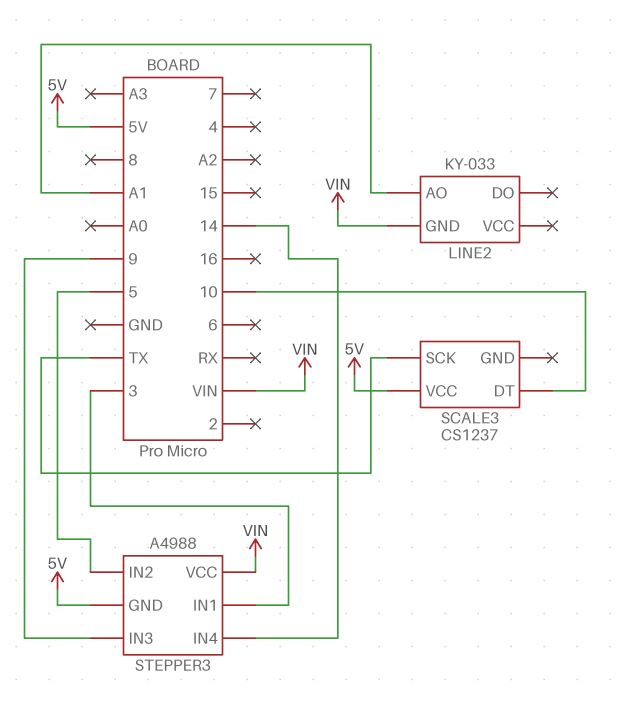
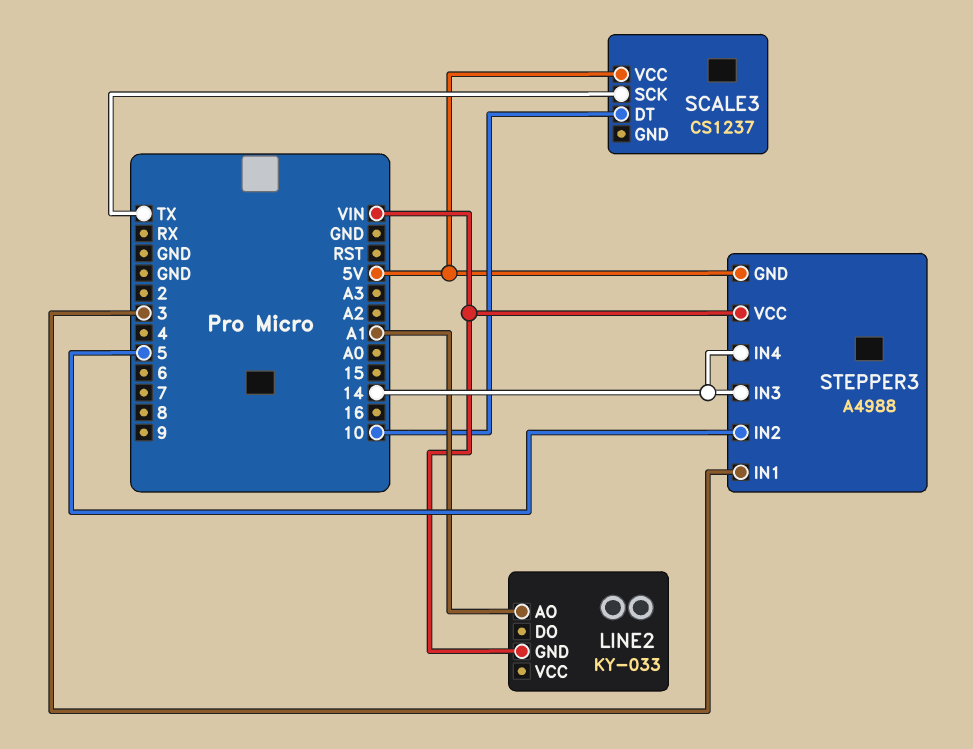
STEPPER3 pin IN3: 9 -> 14

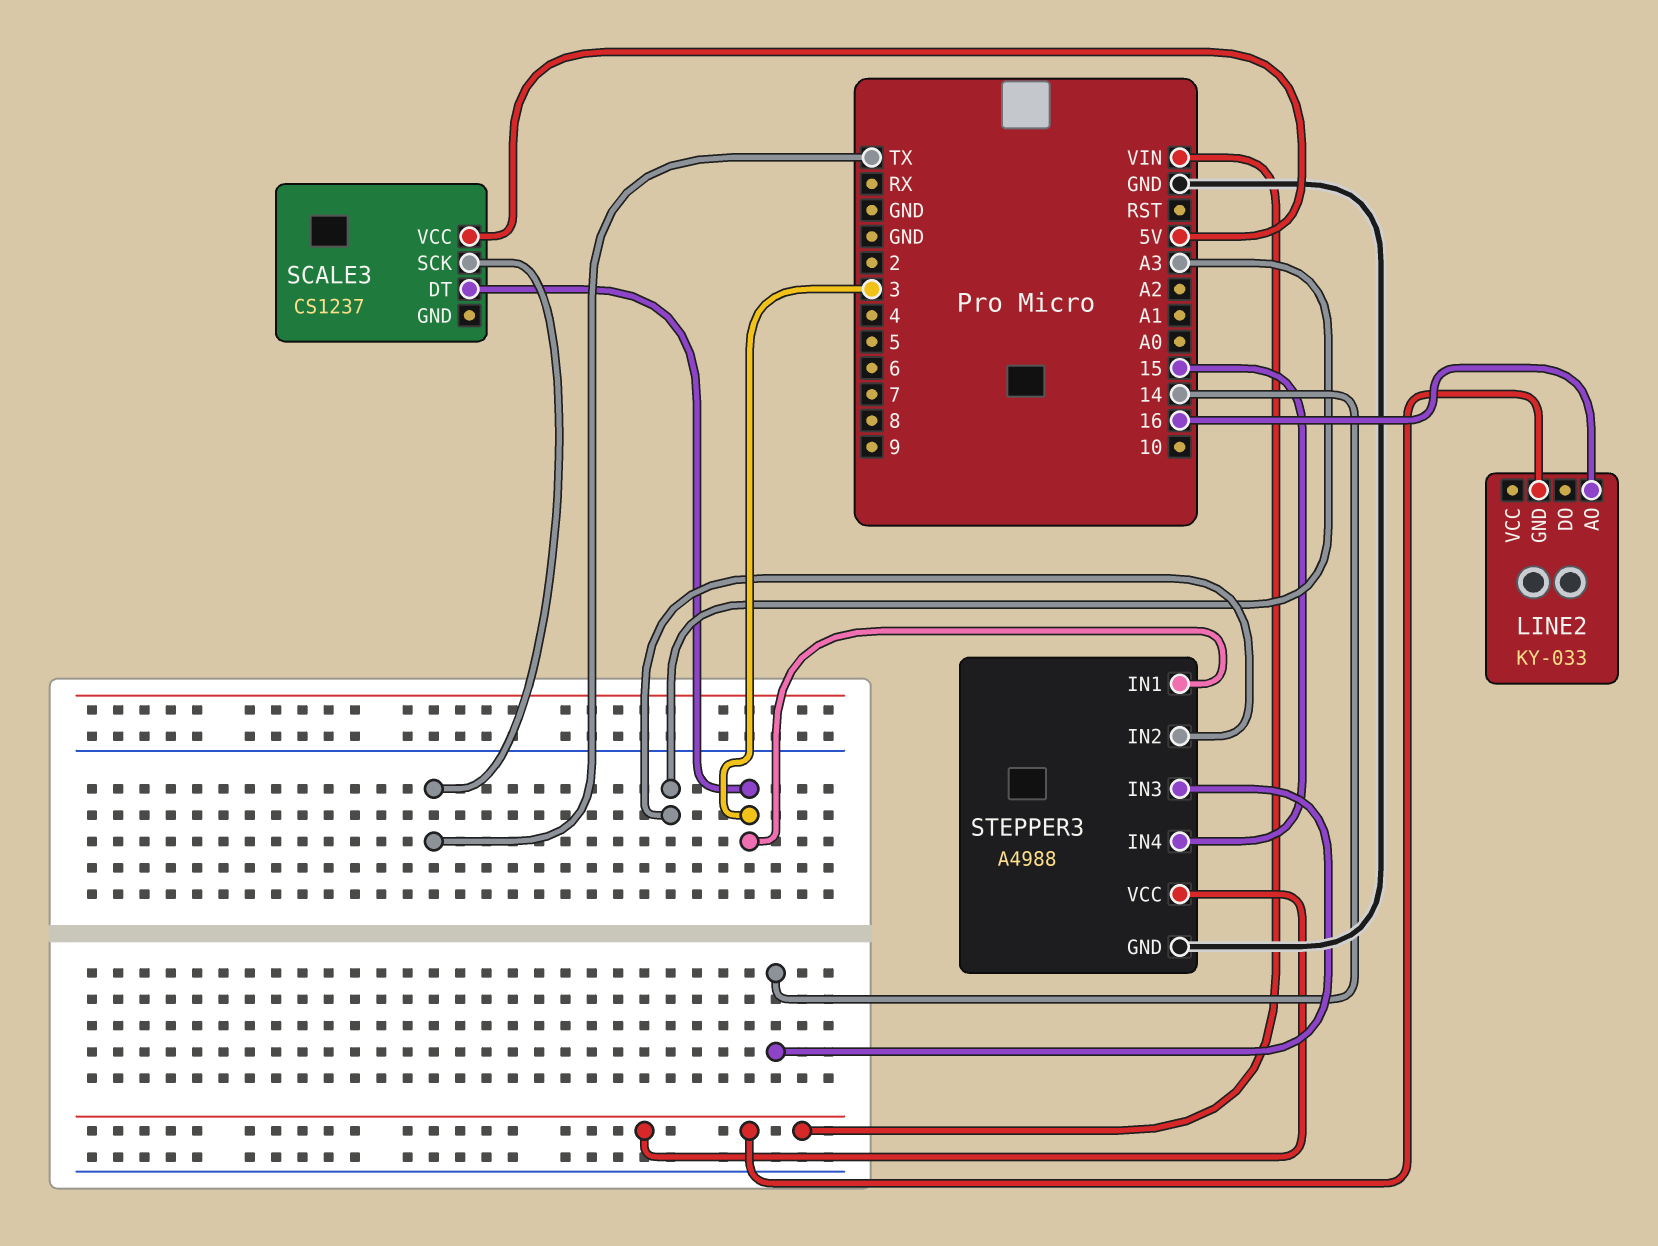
LINE2 pin AO: A1 -> 16
SCALE3 pin DT: 10 -> 3
STEPPER3 pin GND: 5V -> GND
STEPPER3 pin IN2: 5 -> A3
STEPPER3 pin IN4: 14 -> 15

